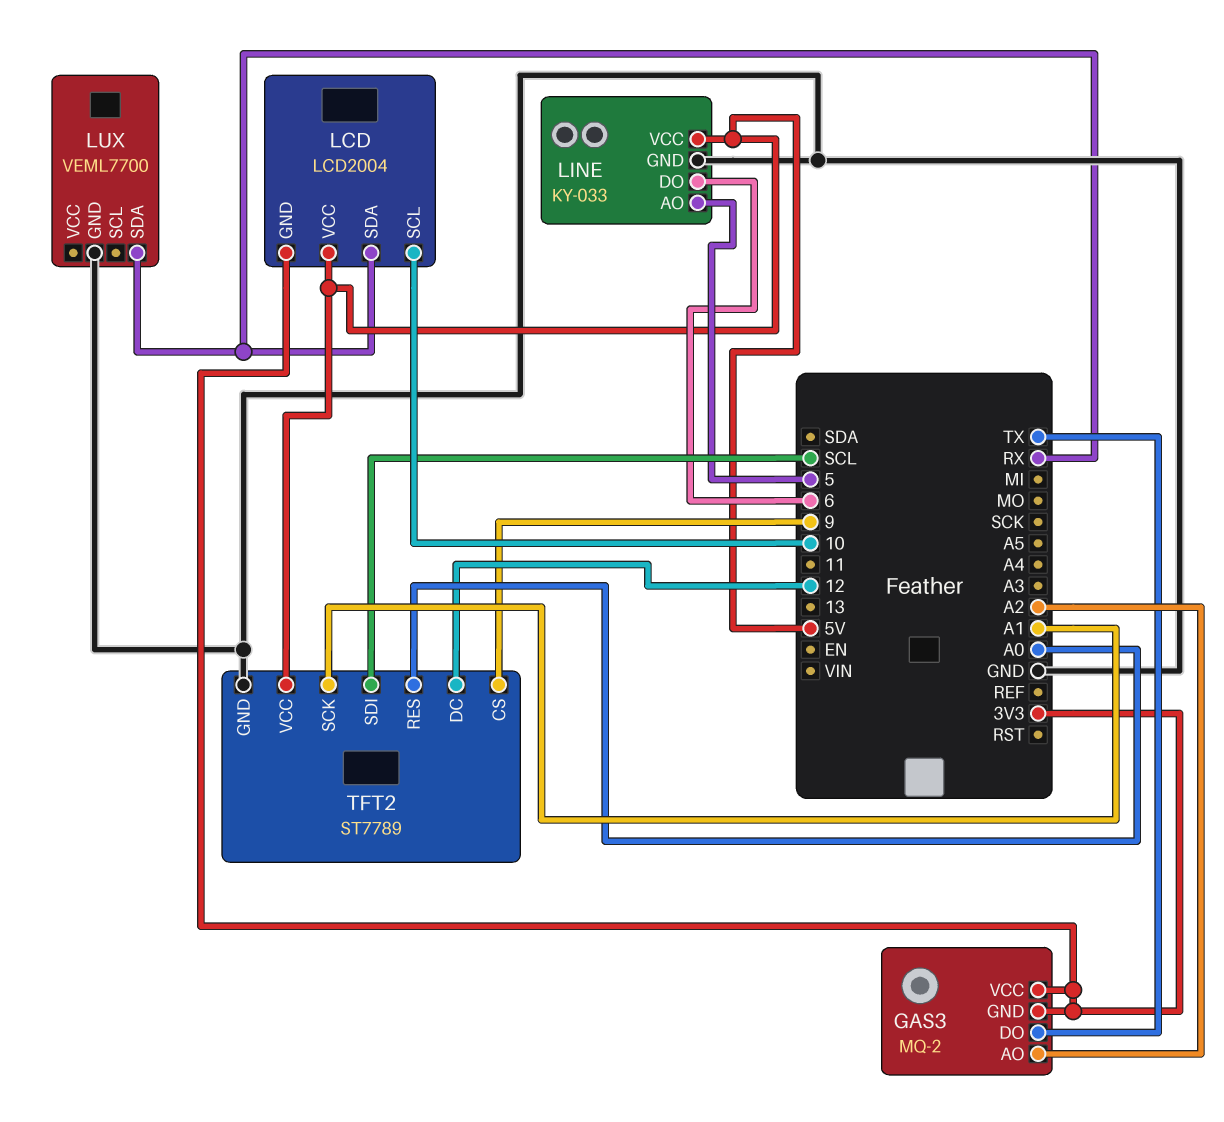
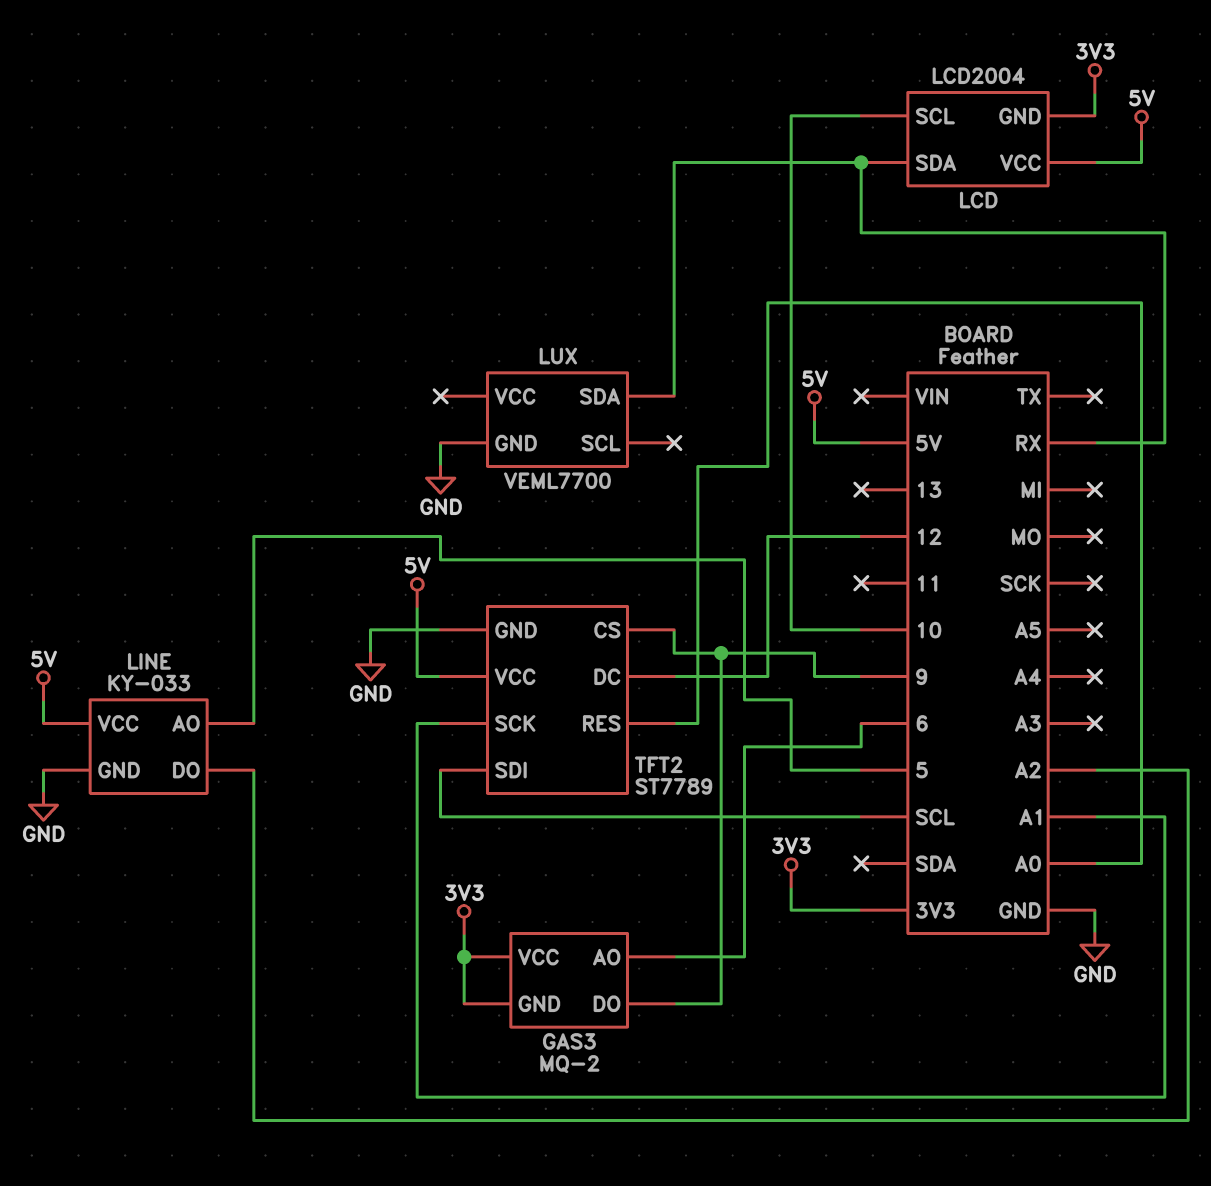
GAS3 pin AO: A2 -> 6
GAS3 pin DO: TX -> 9
LINE pin DO: 6 -> A2

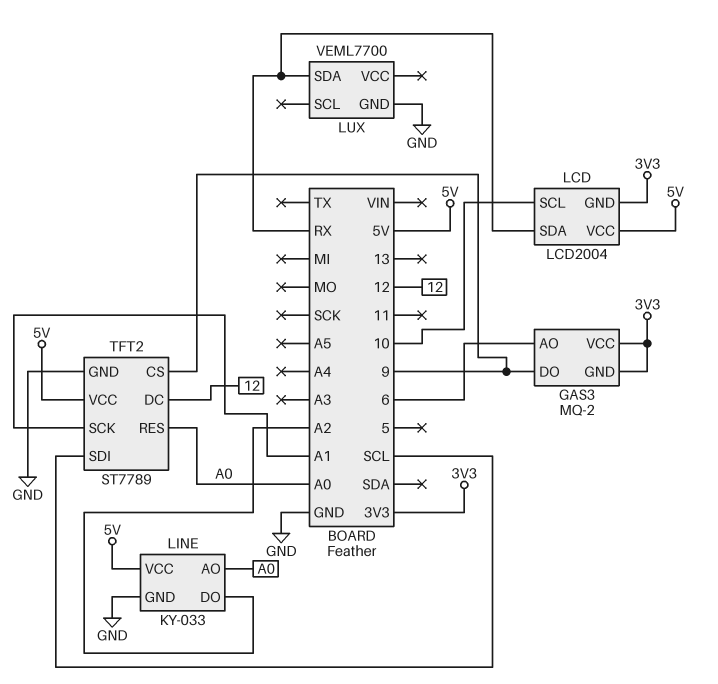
LINE pin AO: 5 -> A0

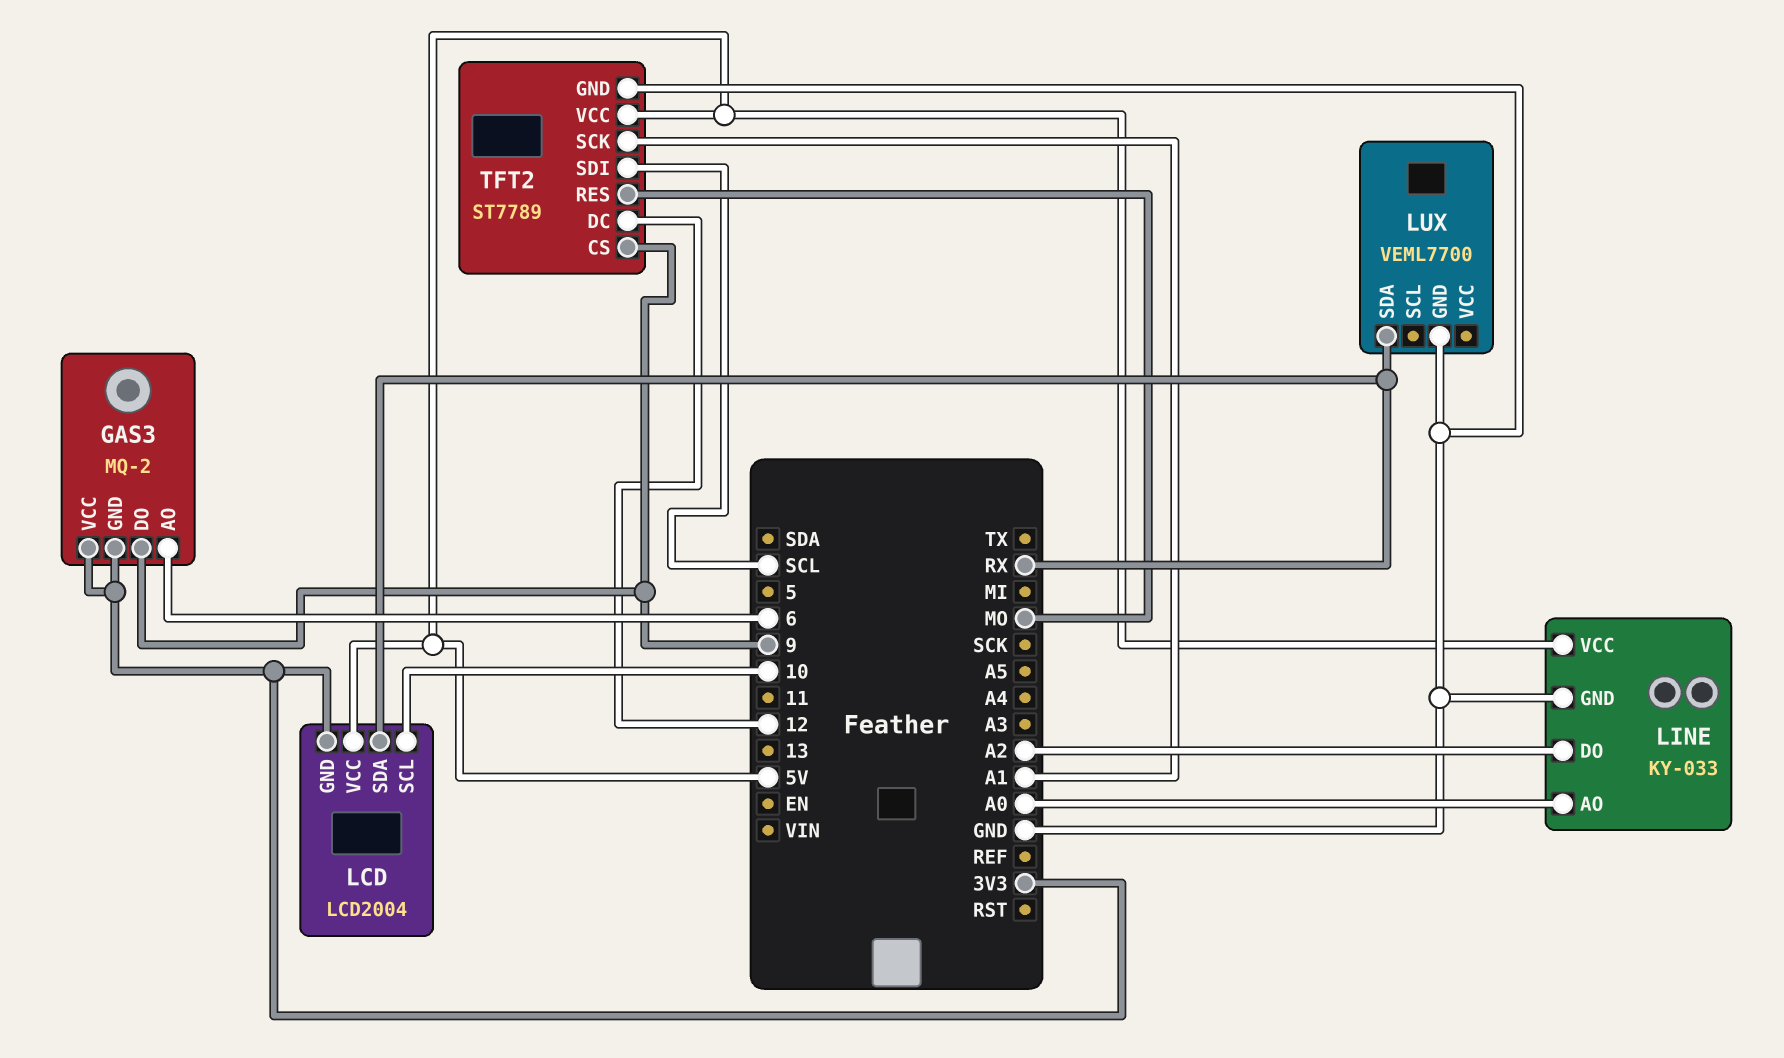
TFT2 pin RES: A0 -> MO

